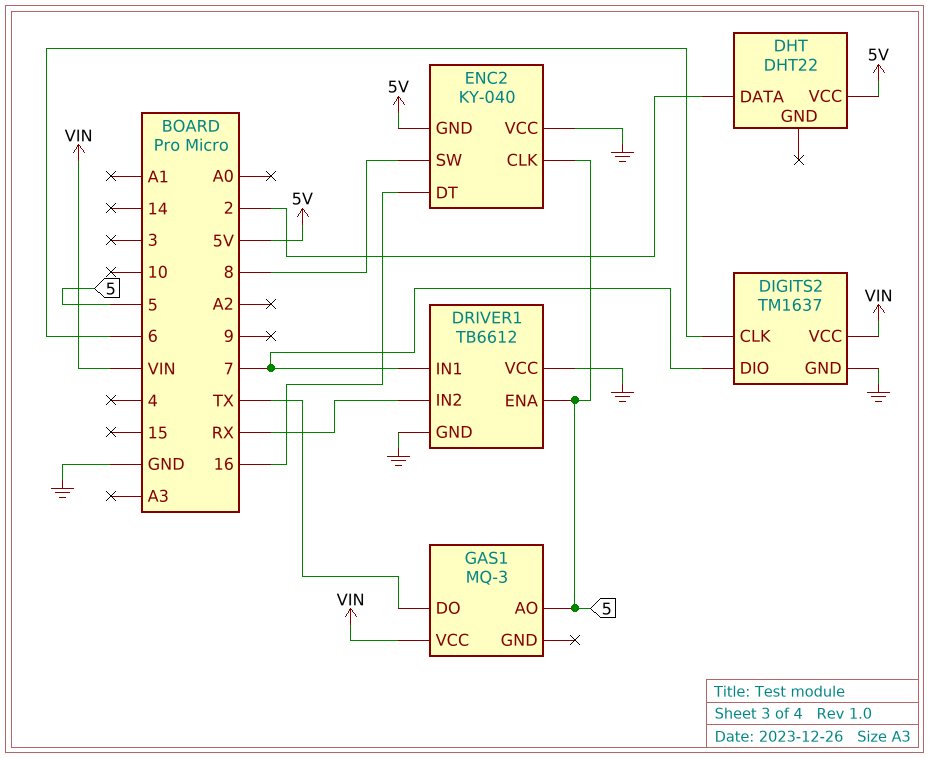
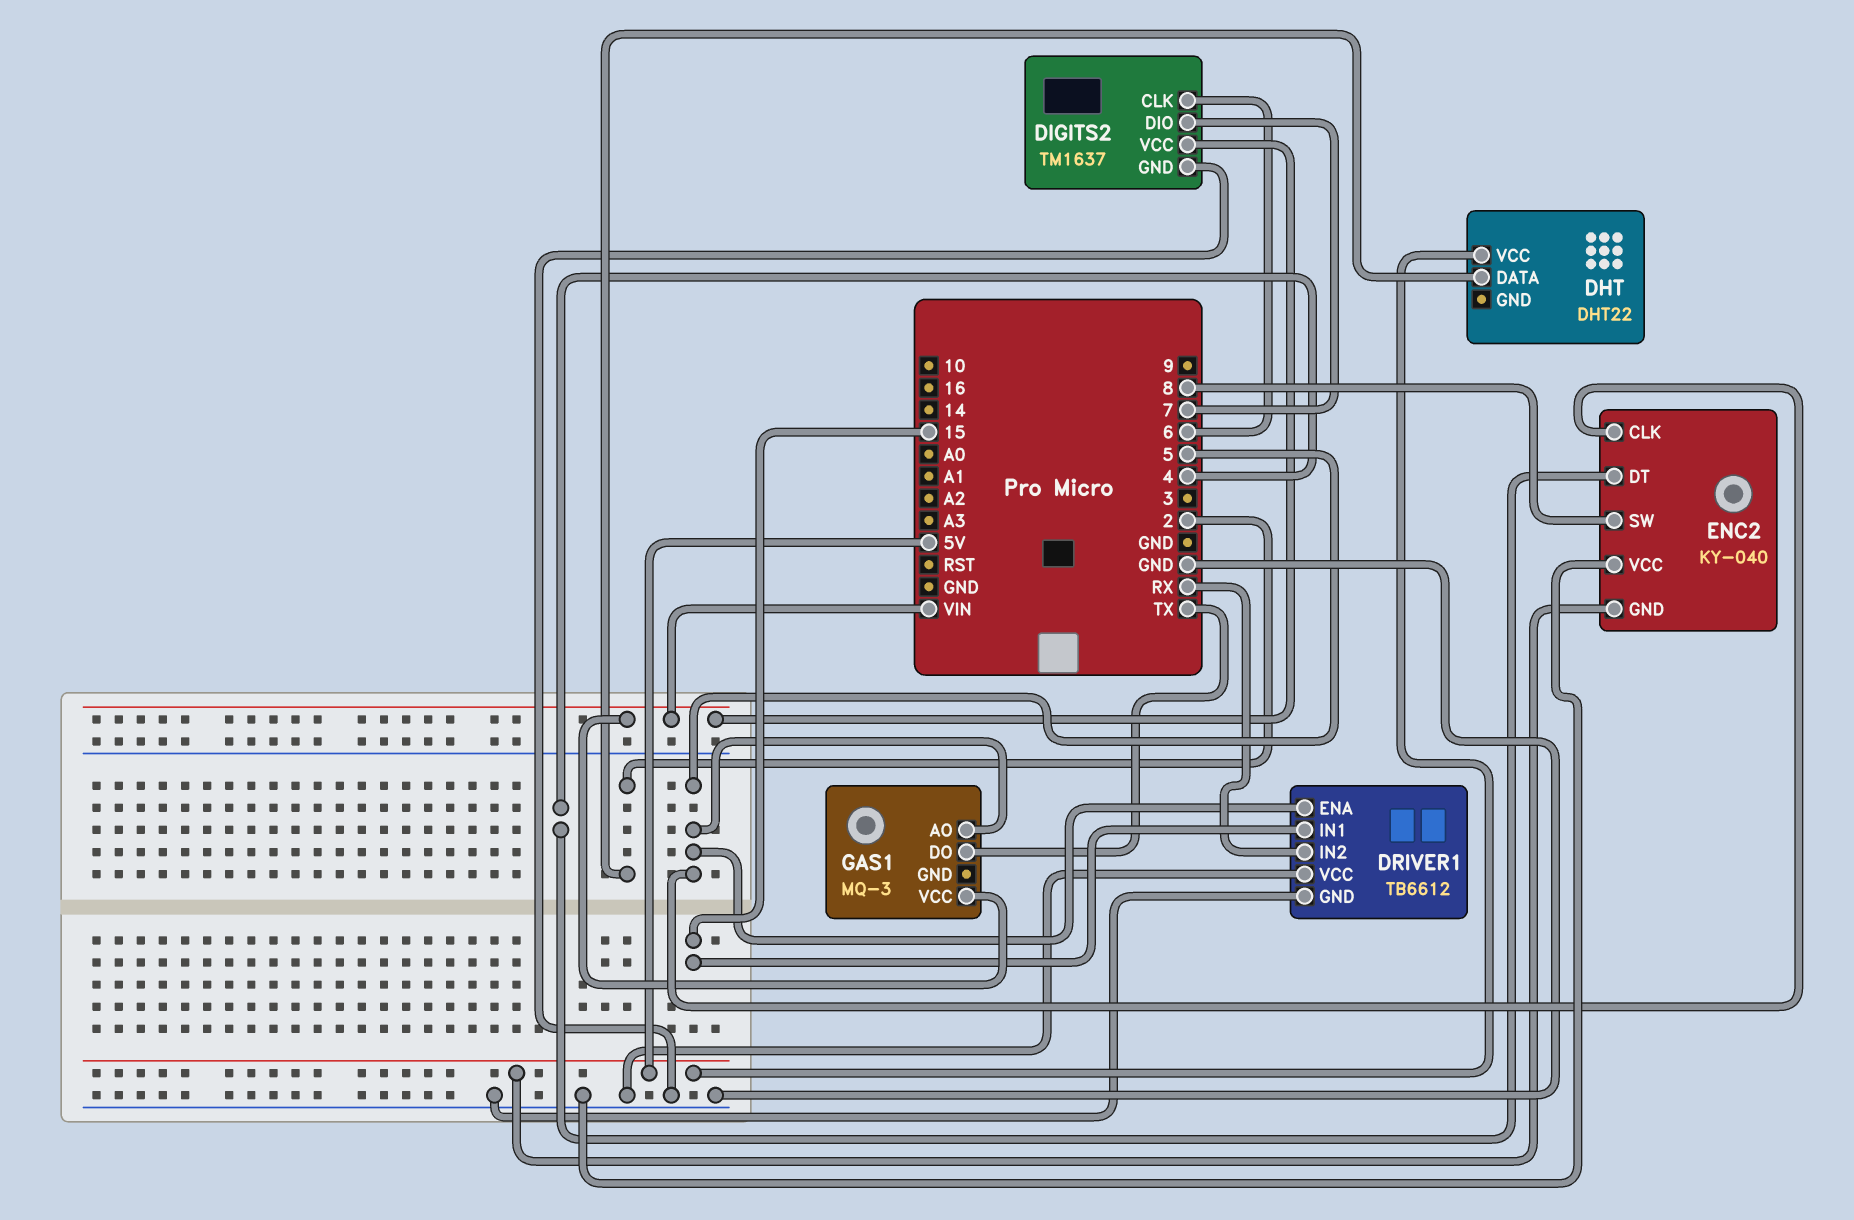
DRIVER1 pin IN1: 7 -> 15
ENC2 pin DT: 16 -> 4

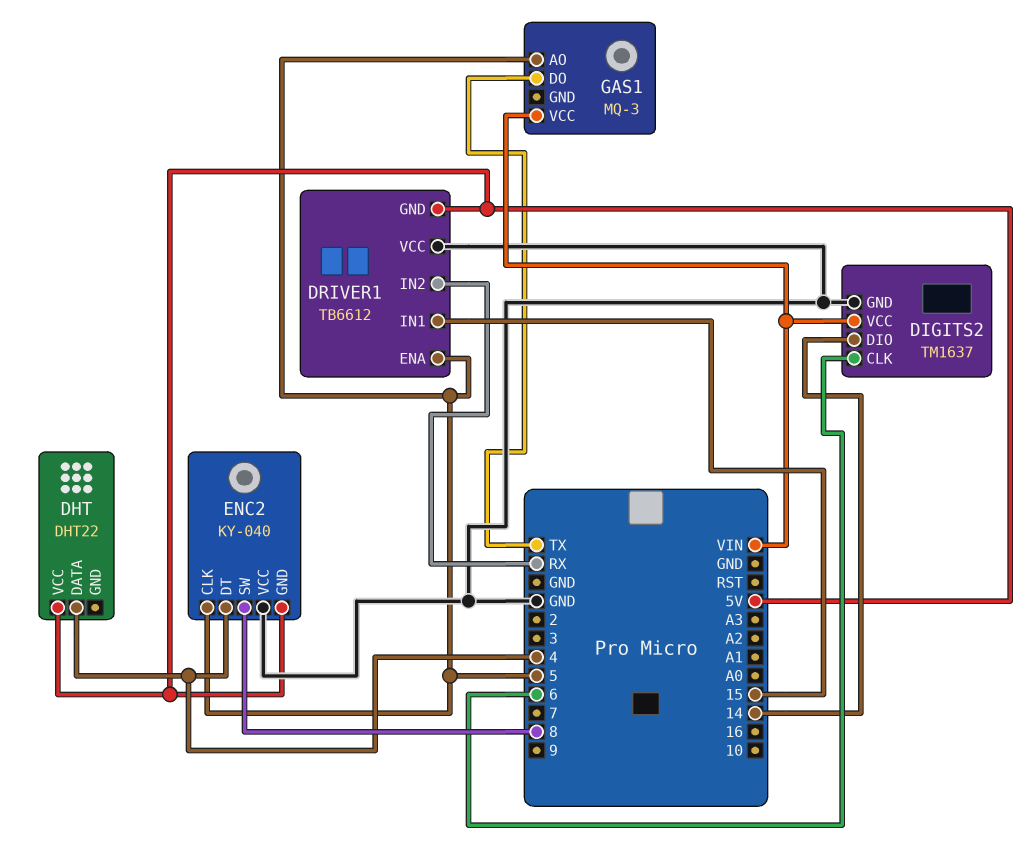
DHT pin DATA: 2 -> 4
DIGITS2 pin DIO: 7 -> 14
DRIVER1 pin GND: GND -> 5V

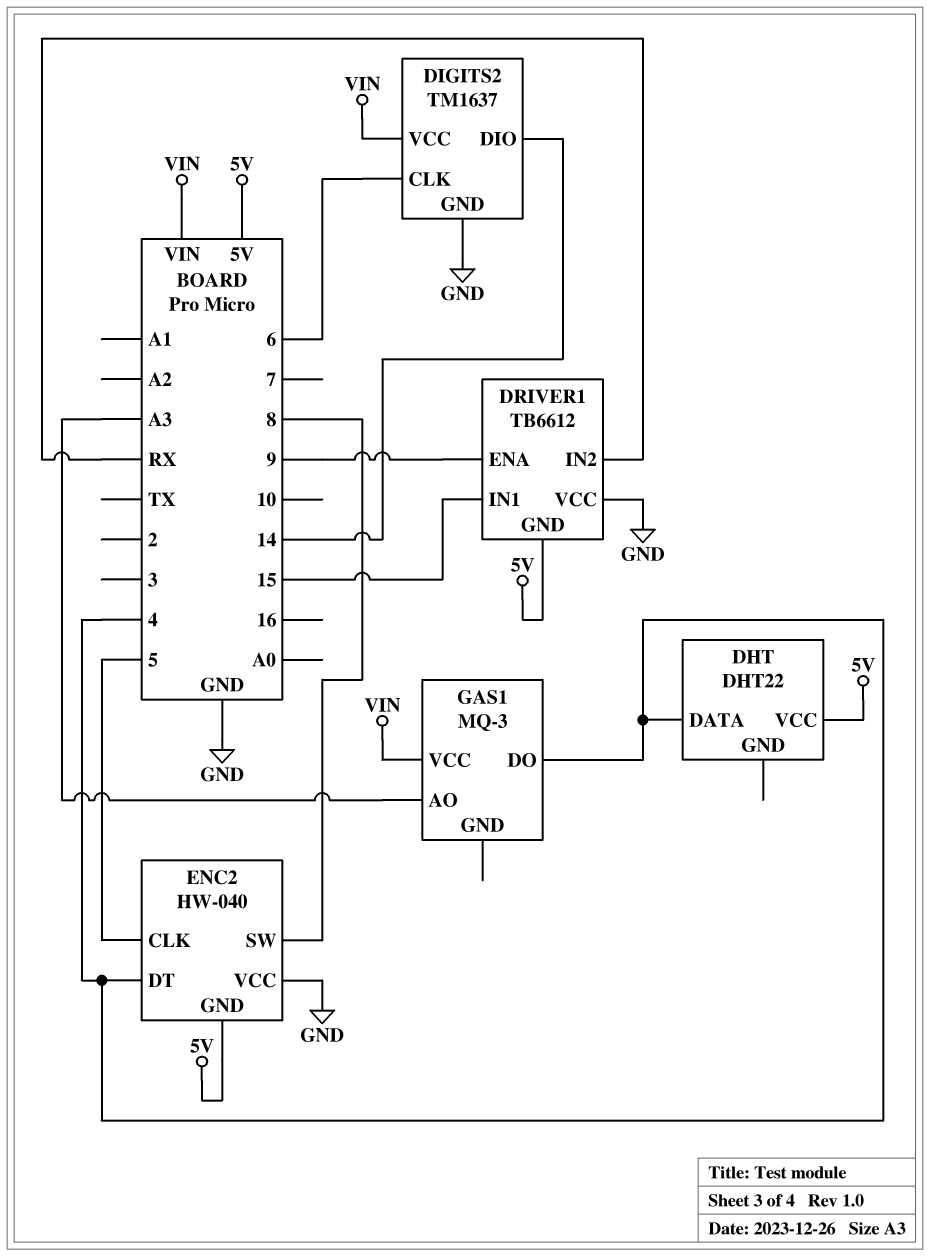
DRIVER1 pin ENA: 5 -> 9
ENC2: KY-040 -> HW-040
GAS1 pin AO: 5 -> A3
GAS1 pin DO: TX -> 4

